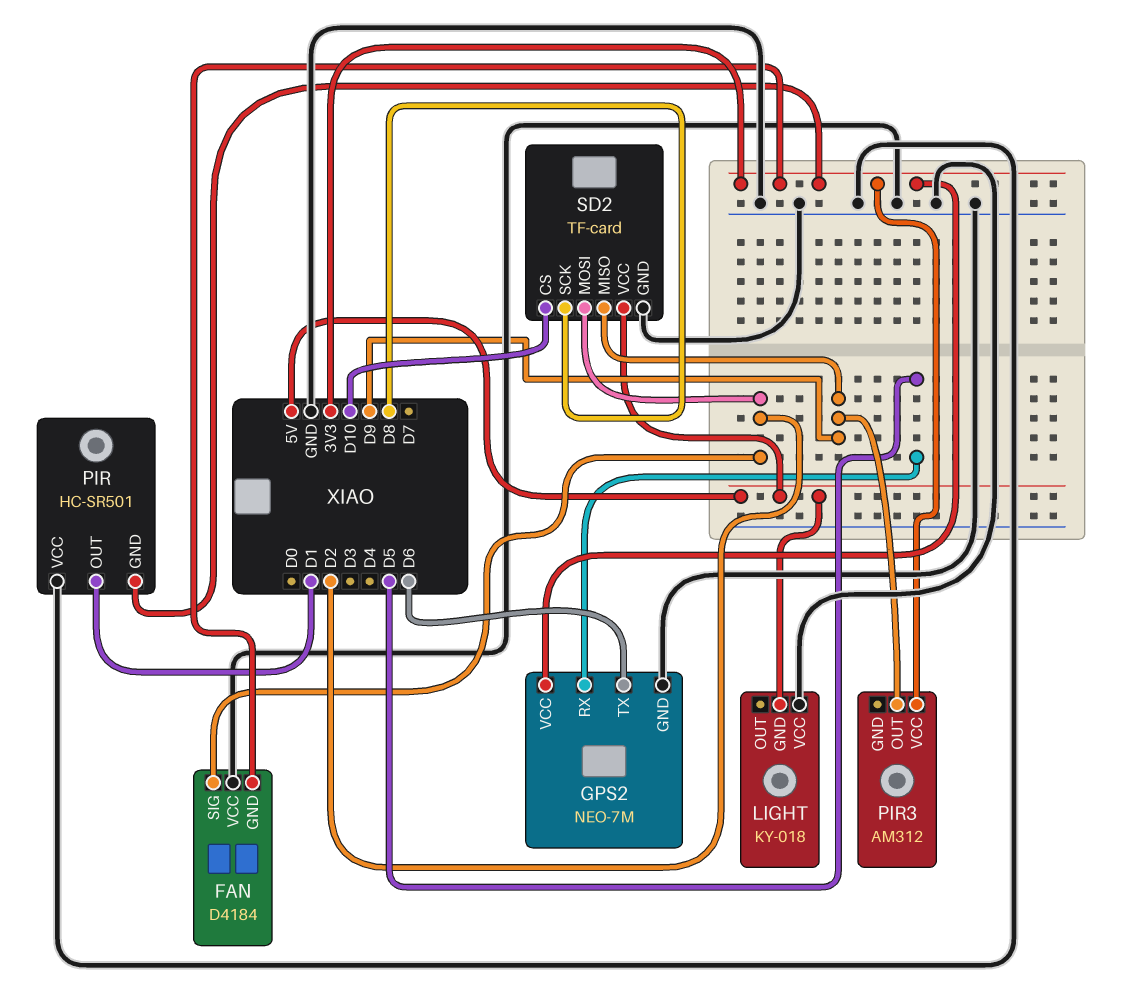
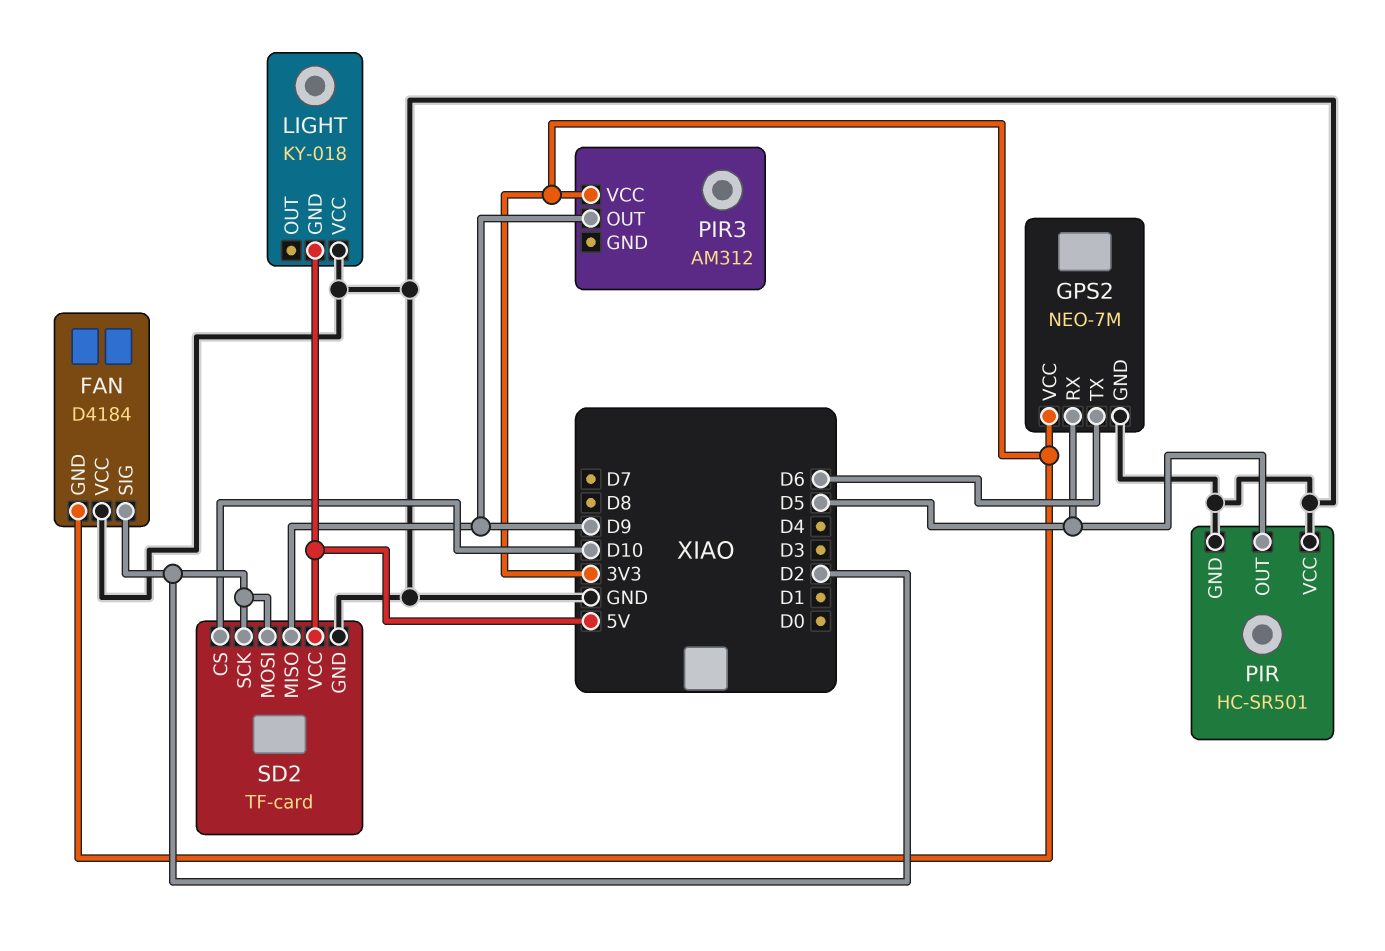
PIR pin GND: 3V3 -> GND
PIR pin OUT: D1 -> D5
SD2 pin SCK: D8 -> D2

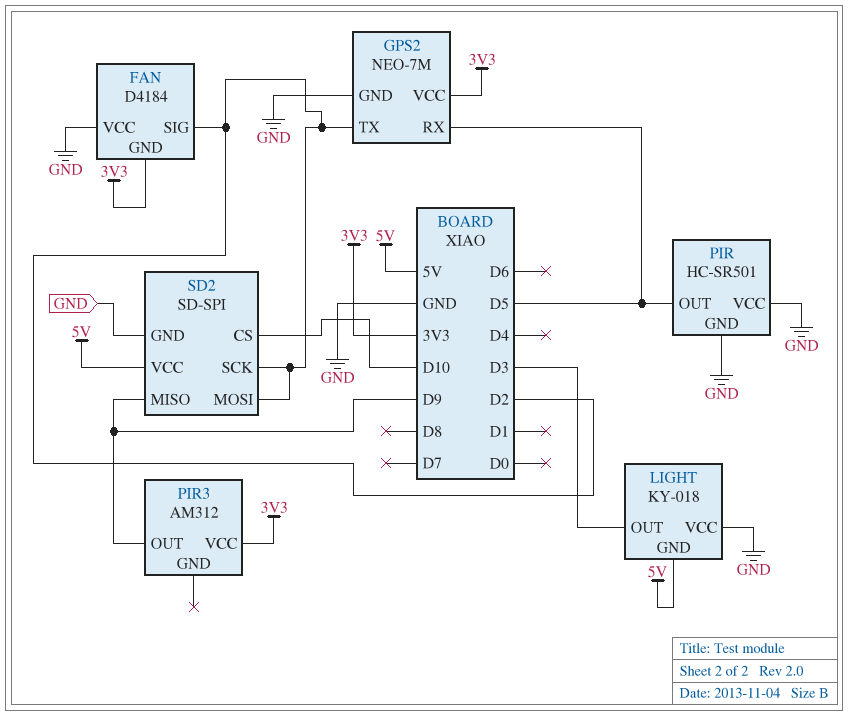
GPS2 pin TX: D6 -> D2
LIGHT pin OUT: none -> D3
SD2: TF-card -> SD-SPI

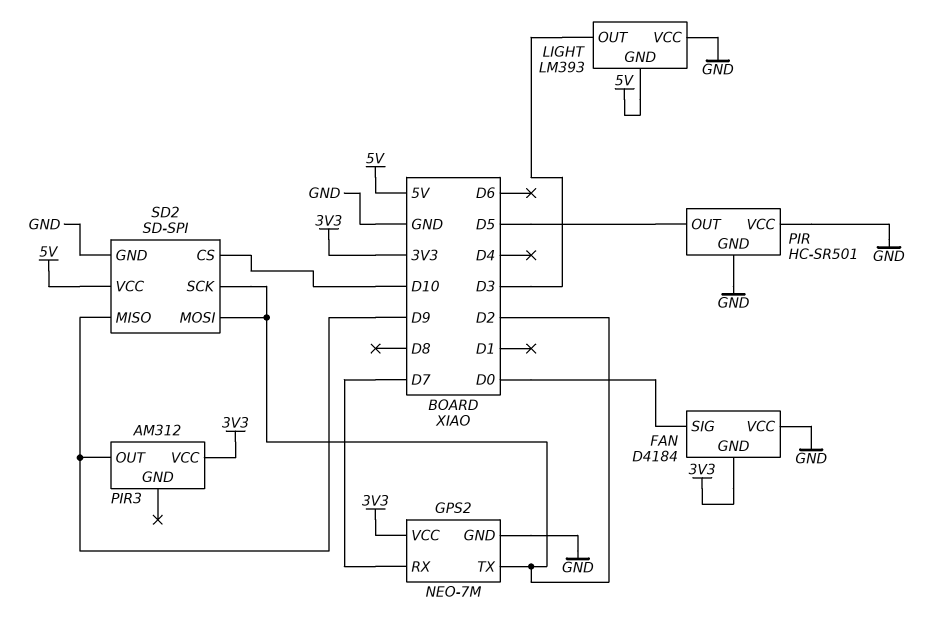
FAN pin SIG: D2 -> D0
GPS2 pin RX: D5 -> D7
LIGHT: KY-018 -> LM393

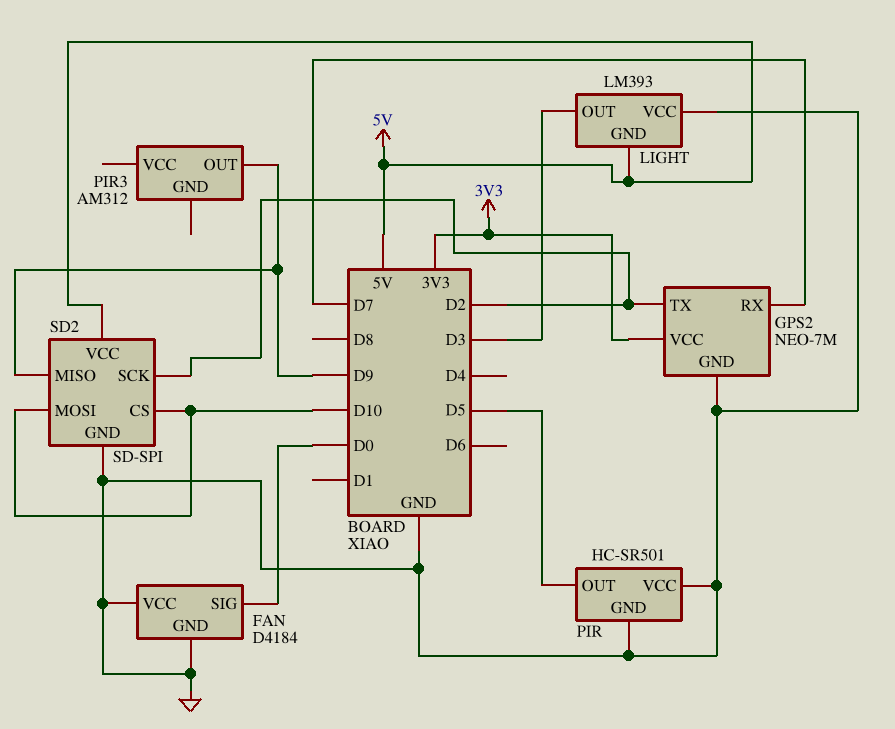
FAN pin GND: 3V3 -> GND
PIR3 pin VCC: 3V3 -> none
SD2 pin MOSI: D2 -> D10

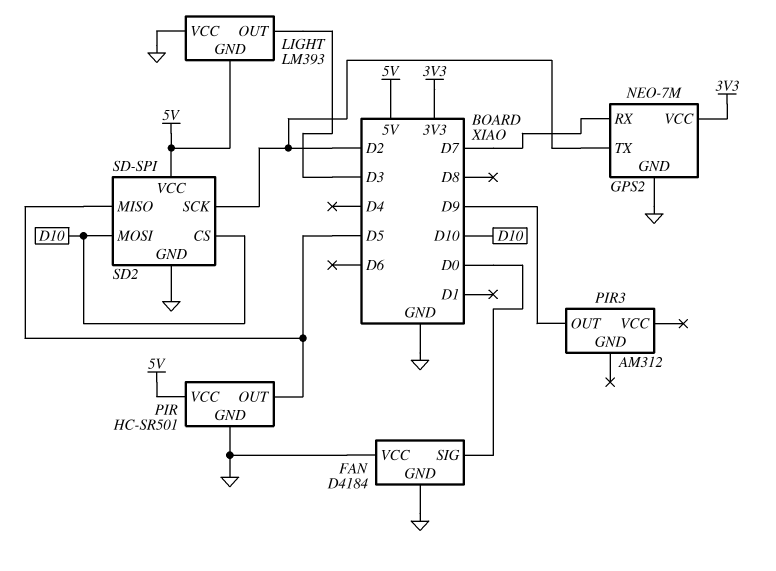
PIR pin VCC: GND -> 5V
SD2 pin MISO: D9 -> D5

